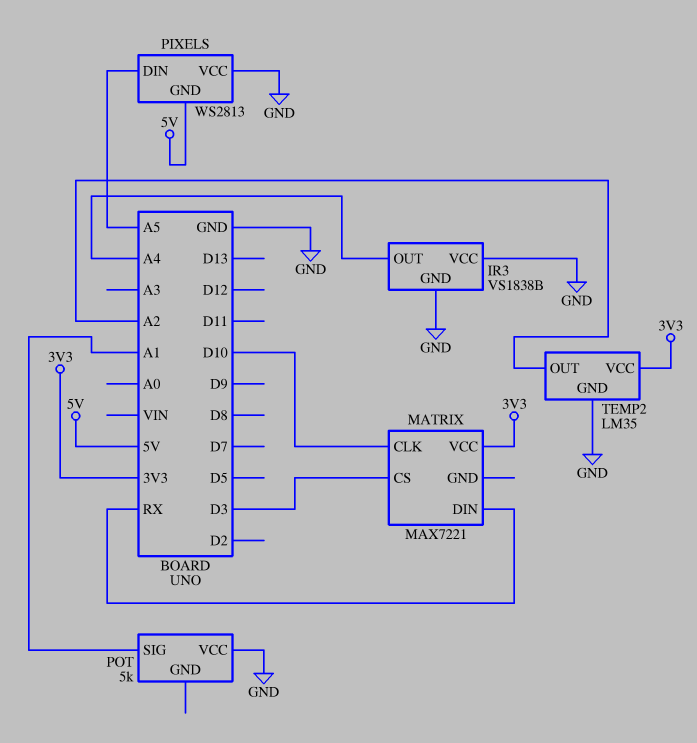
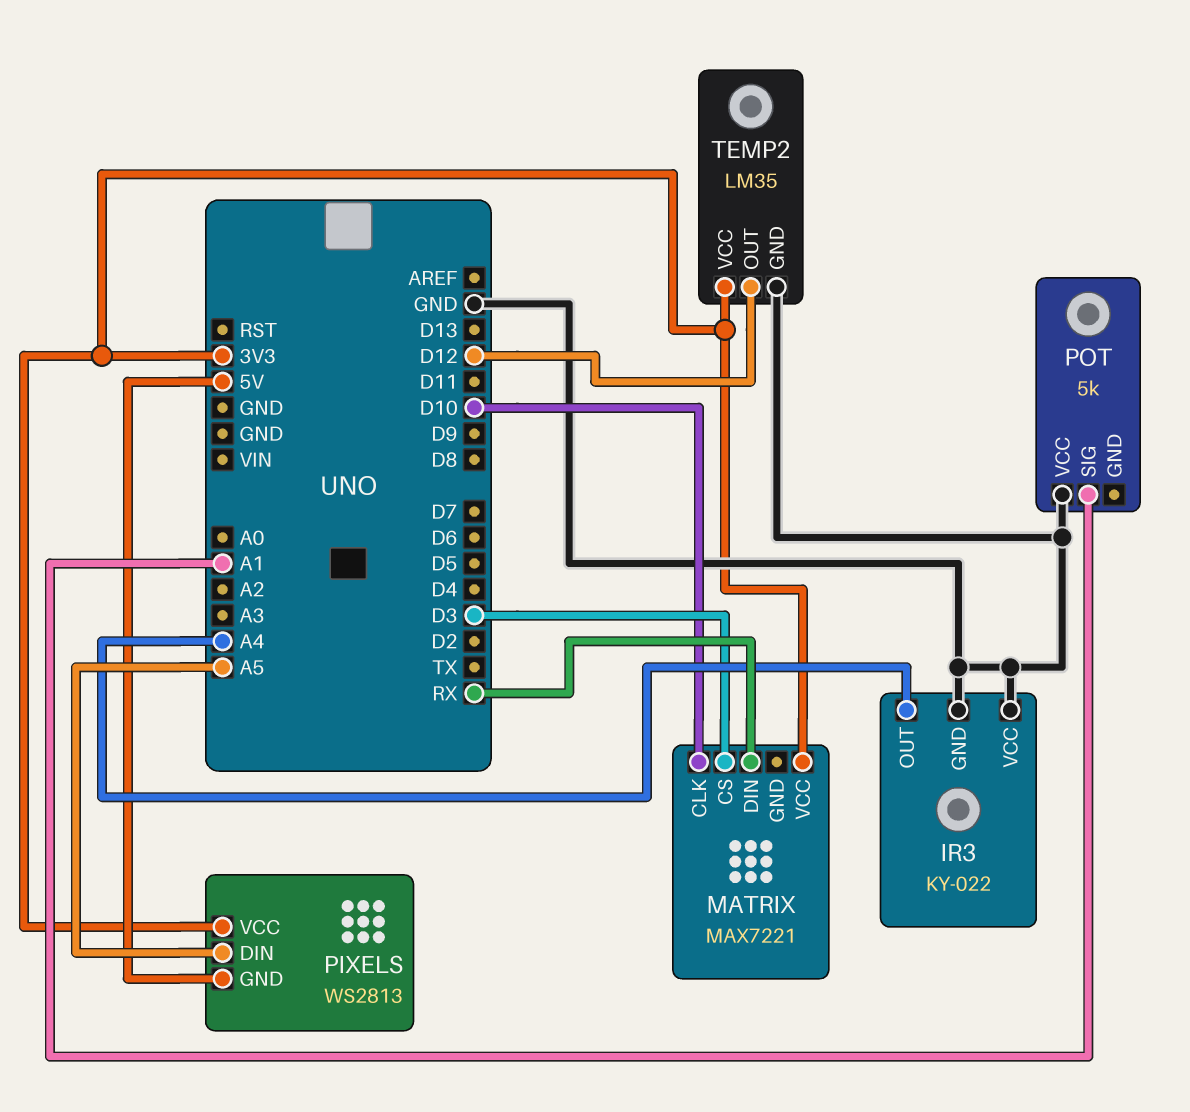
IR3: VS1838B -> KY-022
PIXELS pin VCC: GND -> 3V3
TEMP2 pin OUT: A2 -> D12

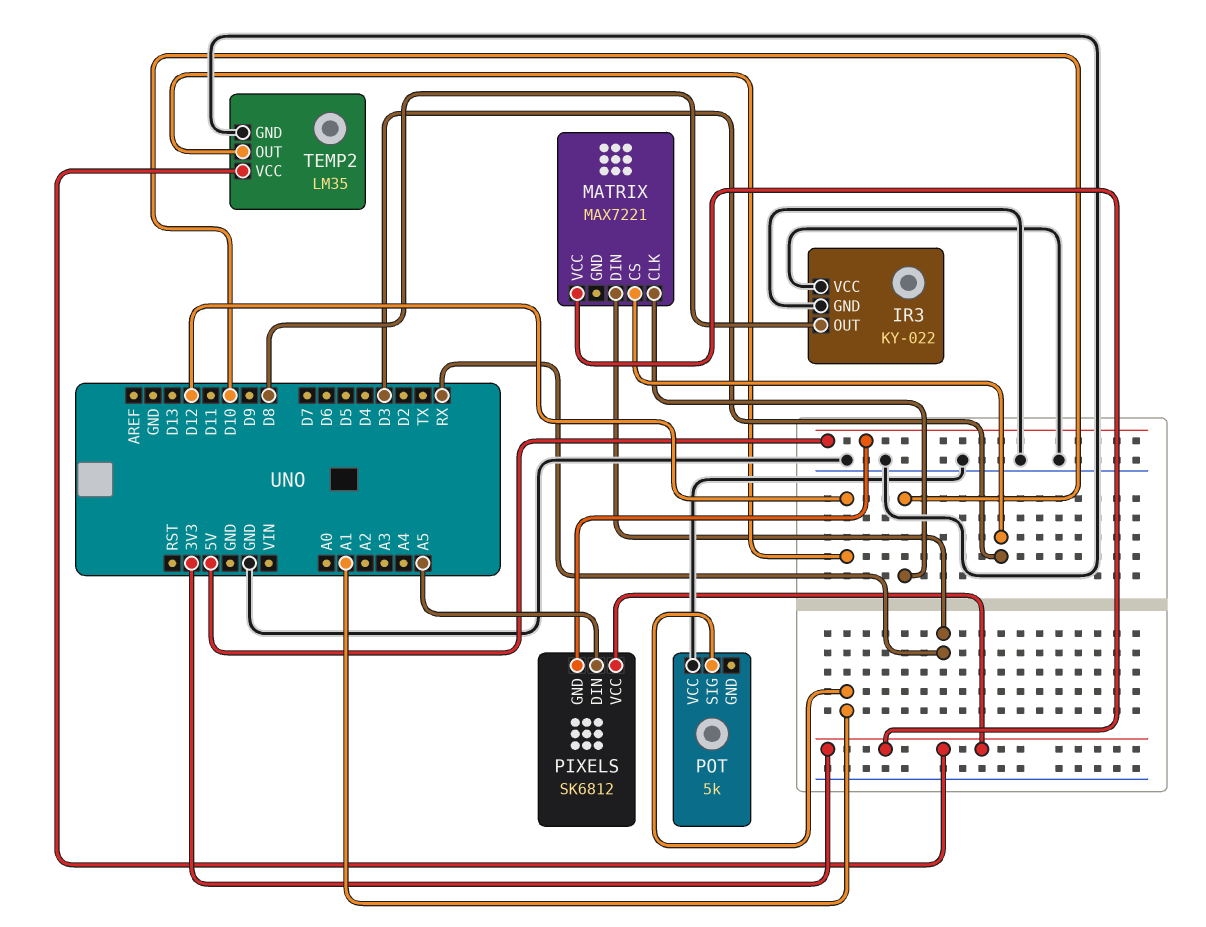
IR3 pin OUT: A4 -> D8
PIXELS: WS2813 -> SK6812

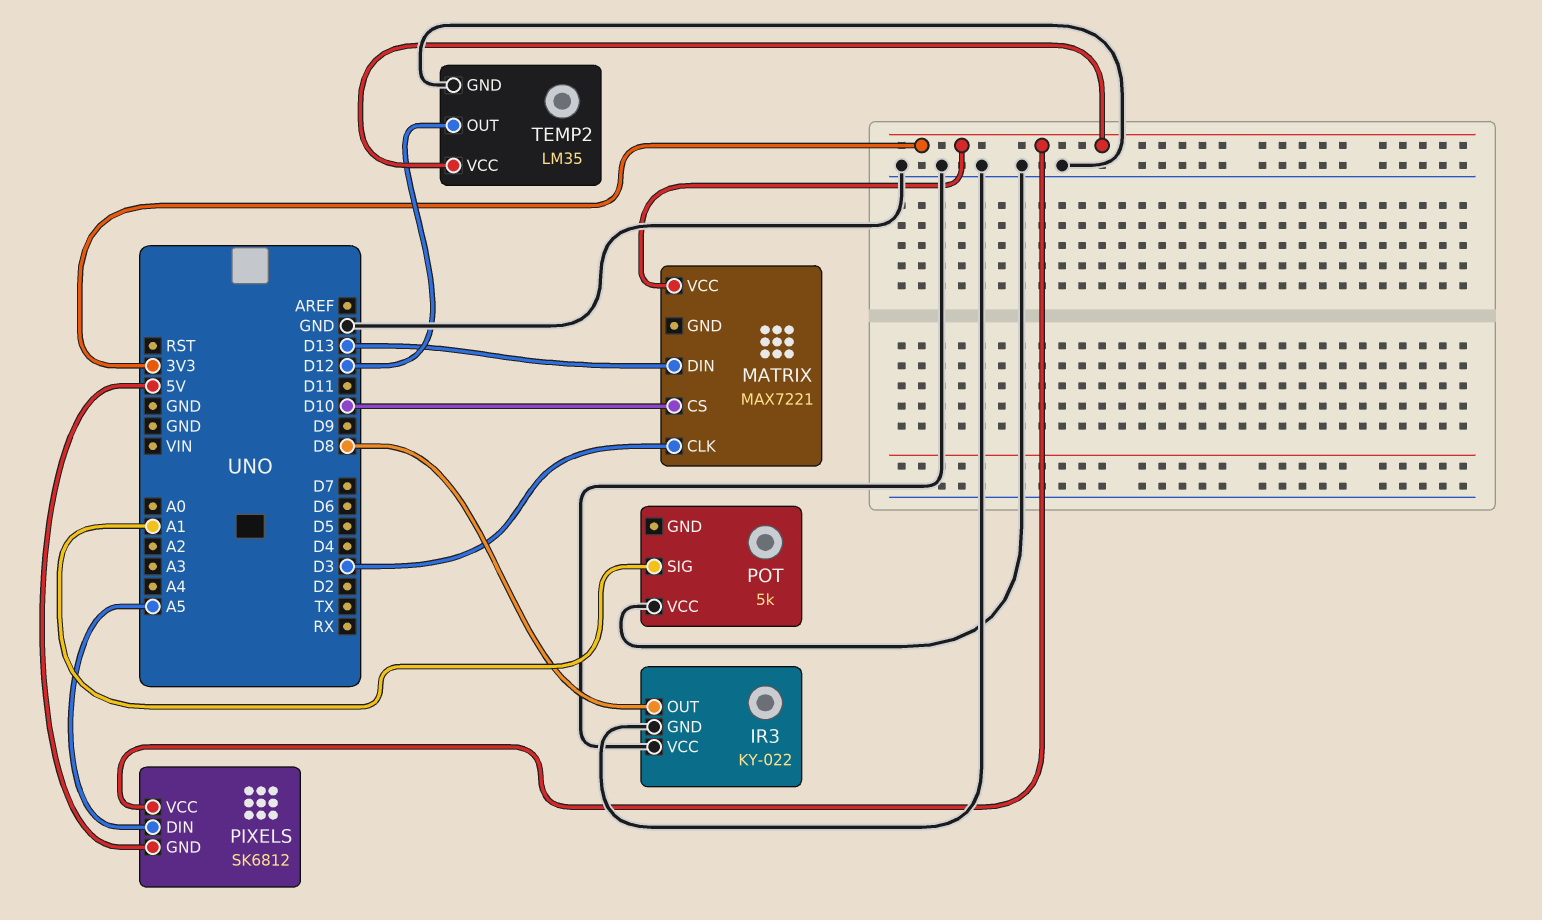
MATRIX pin CLK: D10 -> D3
MATRIX pin CS: D3 -> D10
MATRIX pin DIN: RX -> D13

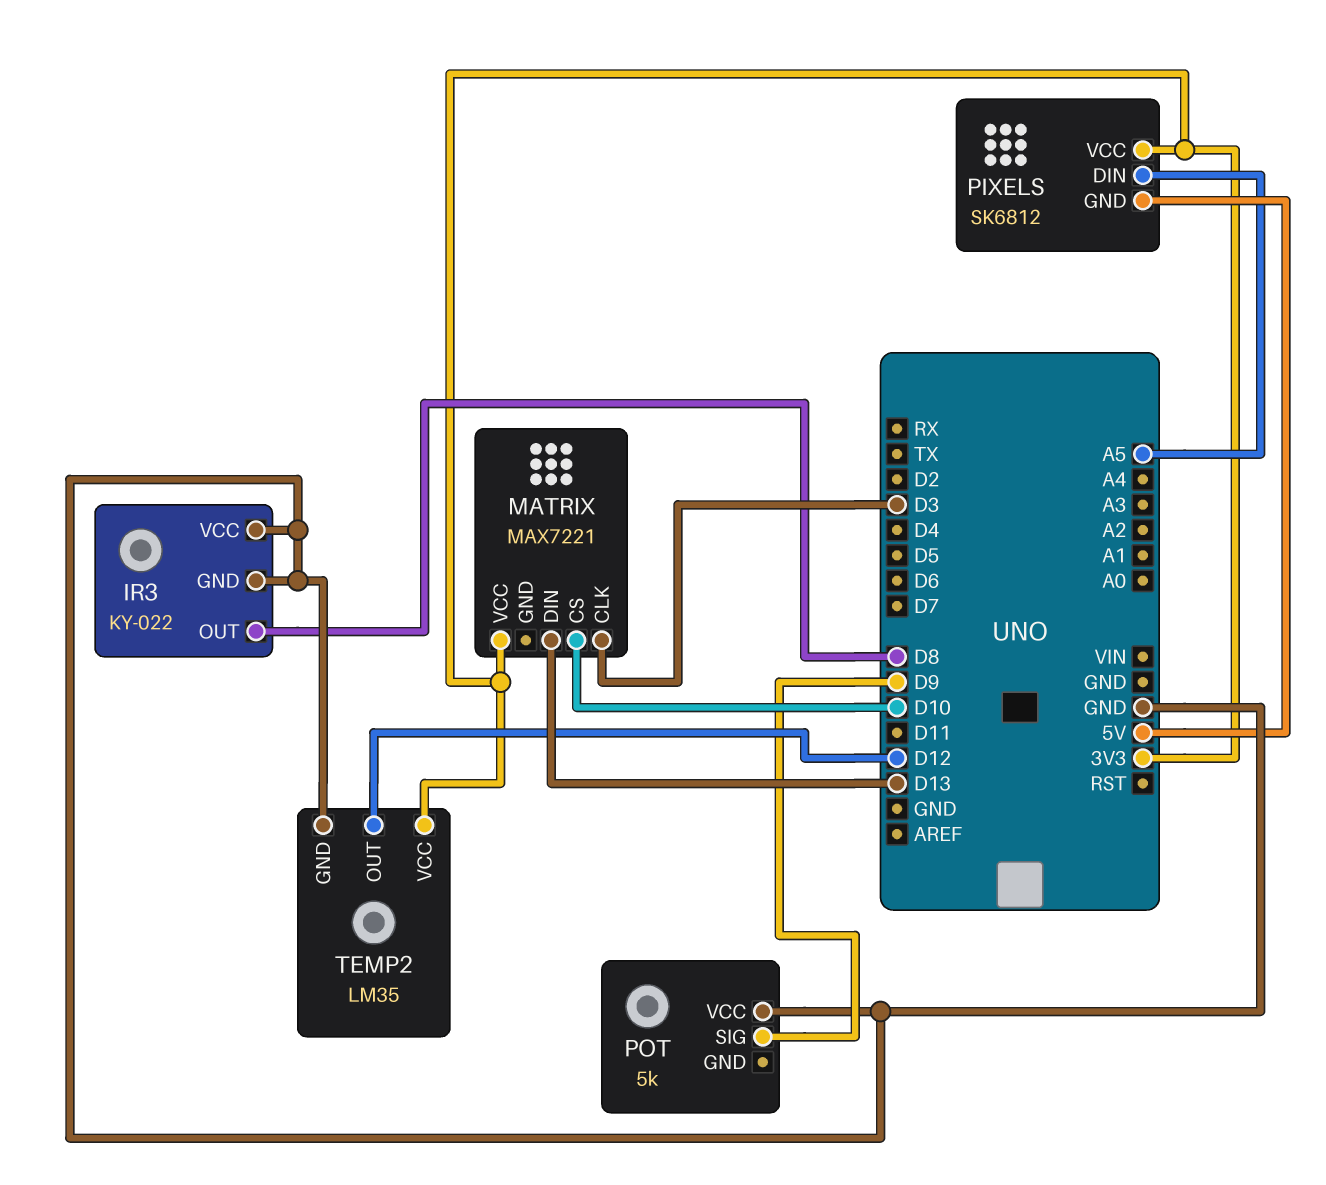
POT pin SIG: A1 -> D9

